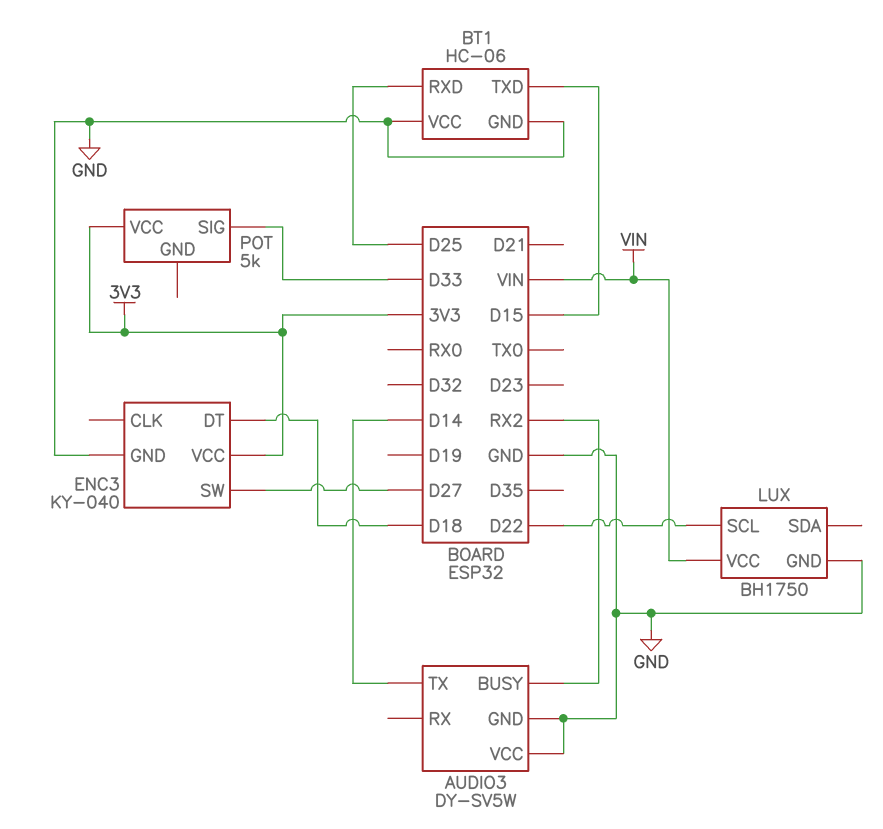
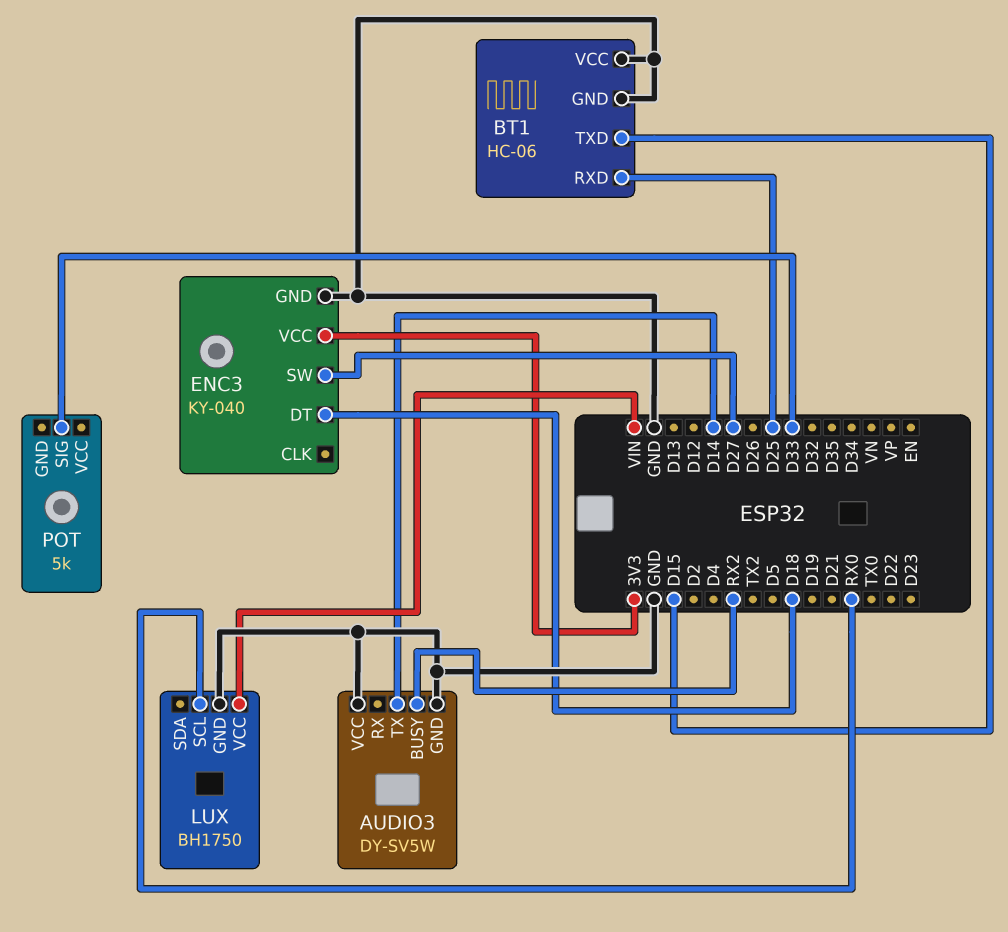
LUX pin SCL: D22 -> RX0
POT pin VCC: 3V3 -> none

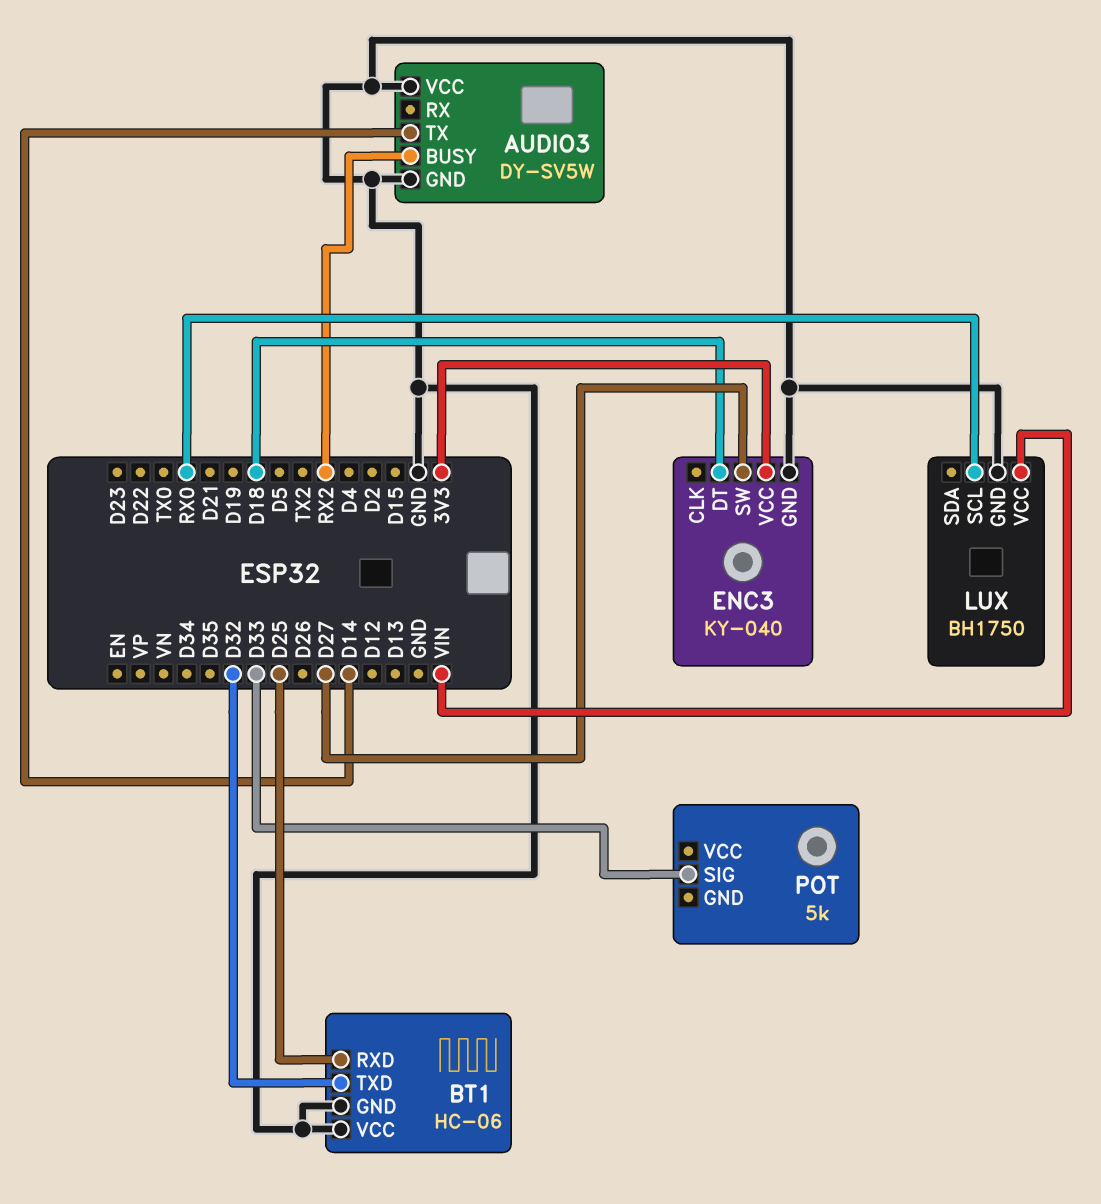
BT1 pin TXD: D15 -> D32

